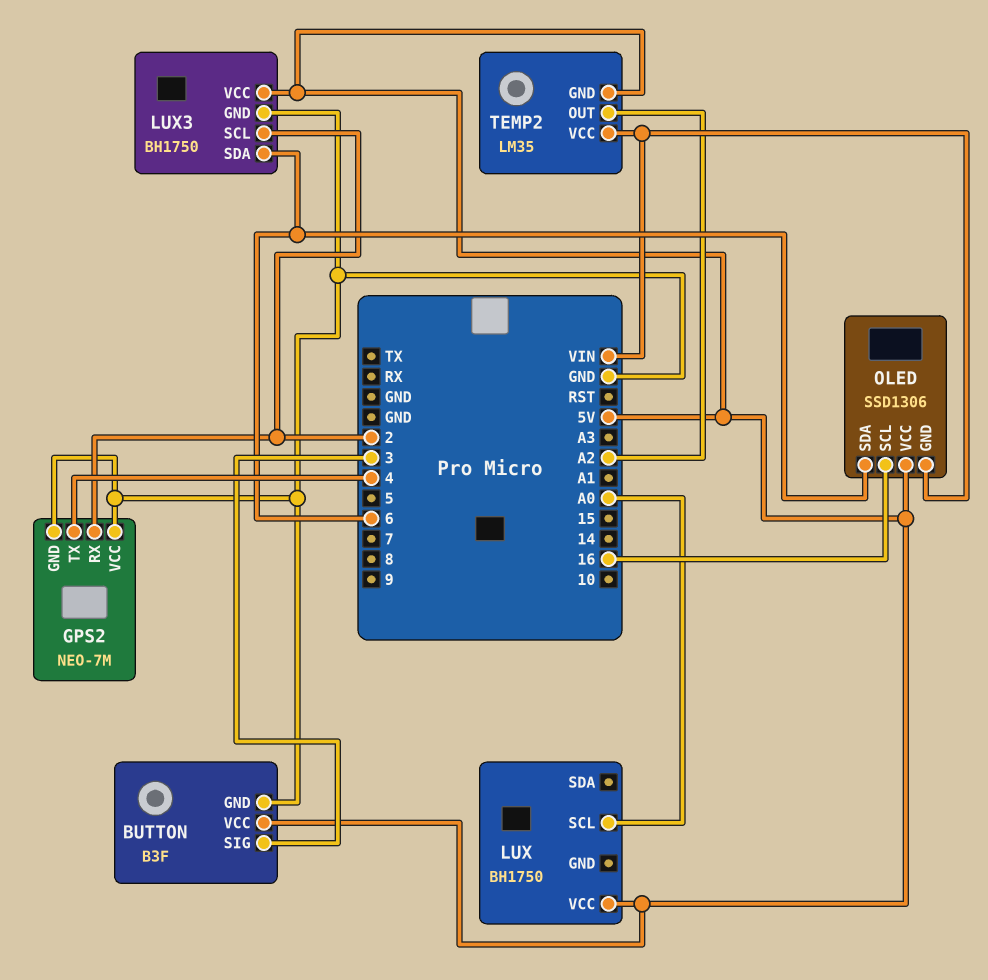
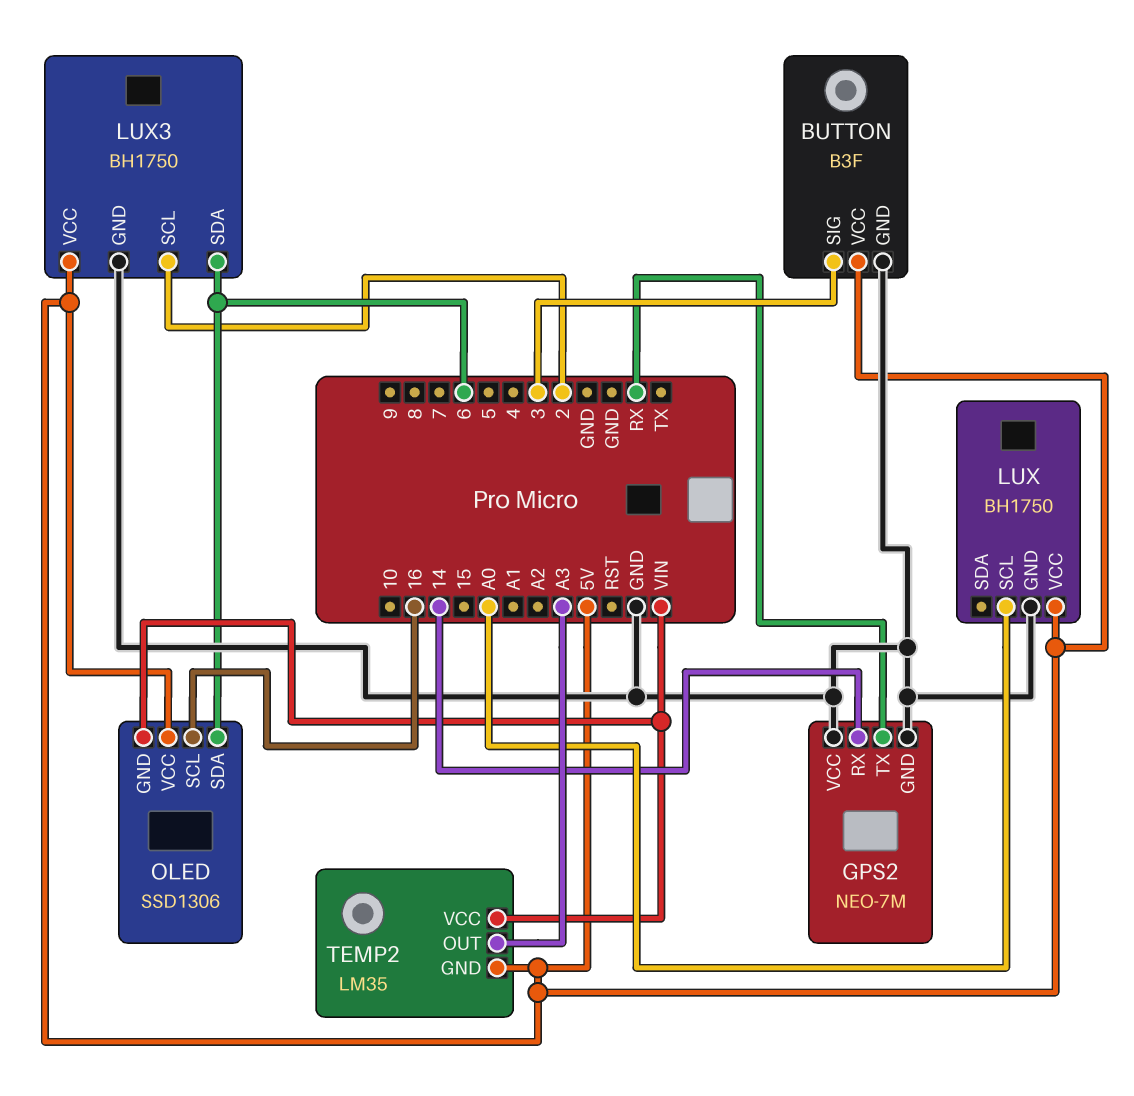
GPS2 pin RX: 2 -> 14
GPS2 pin TX: 4 -> RX
LUX pin GND: none -> GND
TEMP2 pin OUT: A2 -> A3

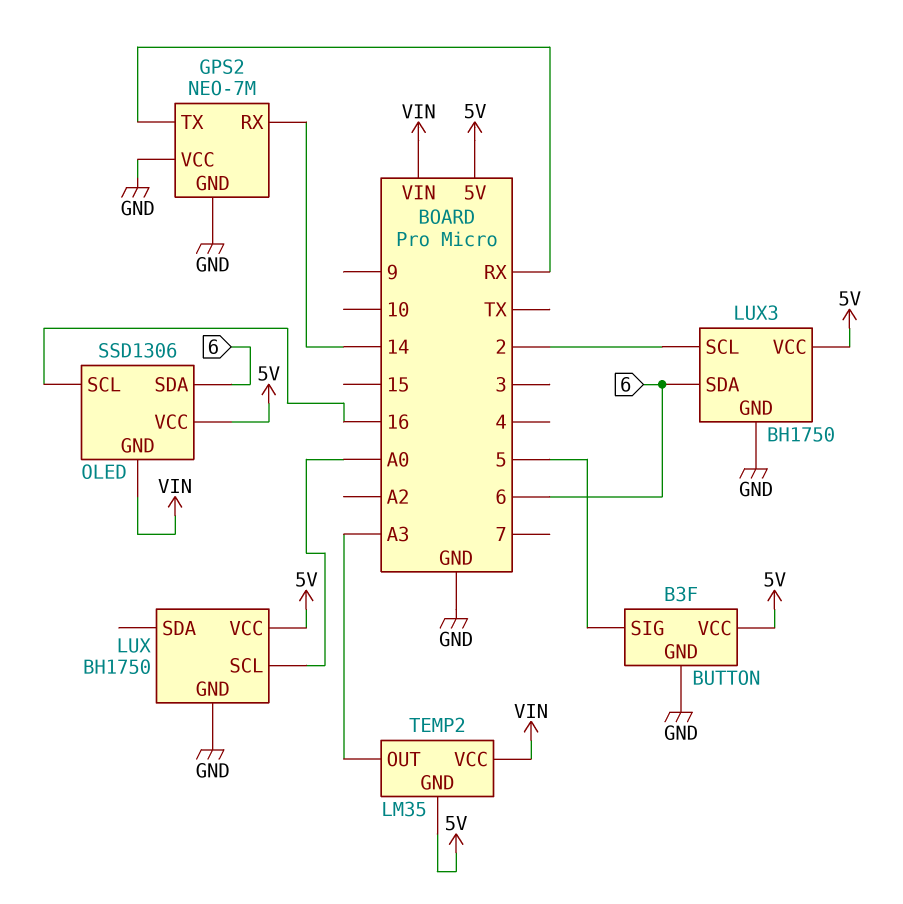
BUTTON pin SIG: 3 -> 5

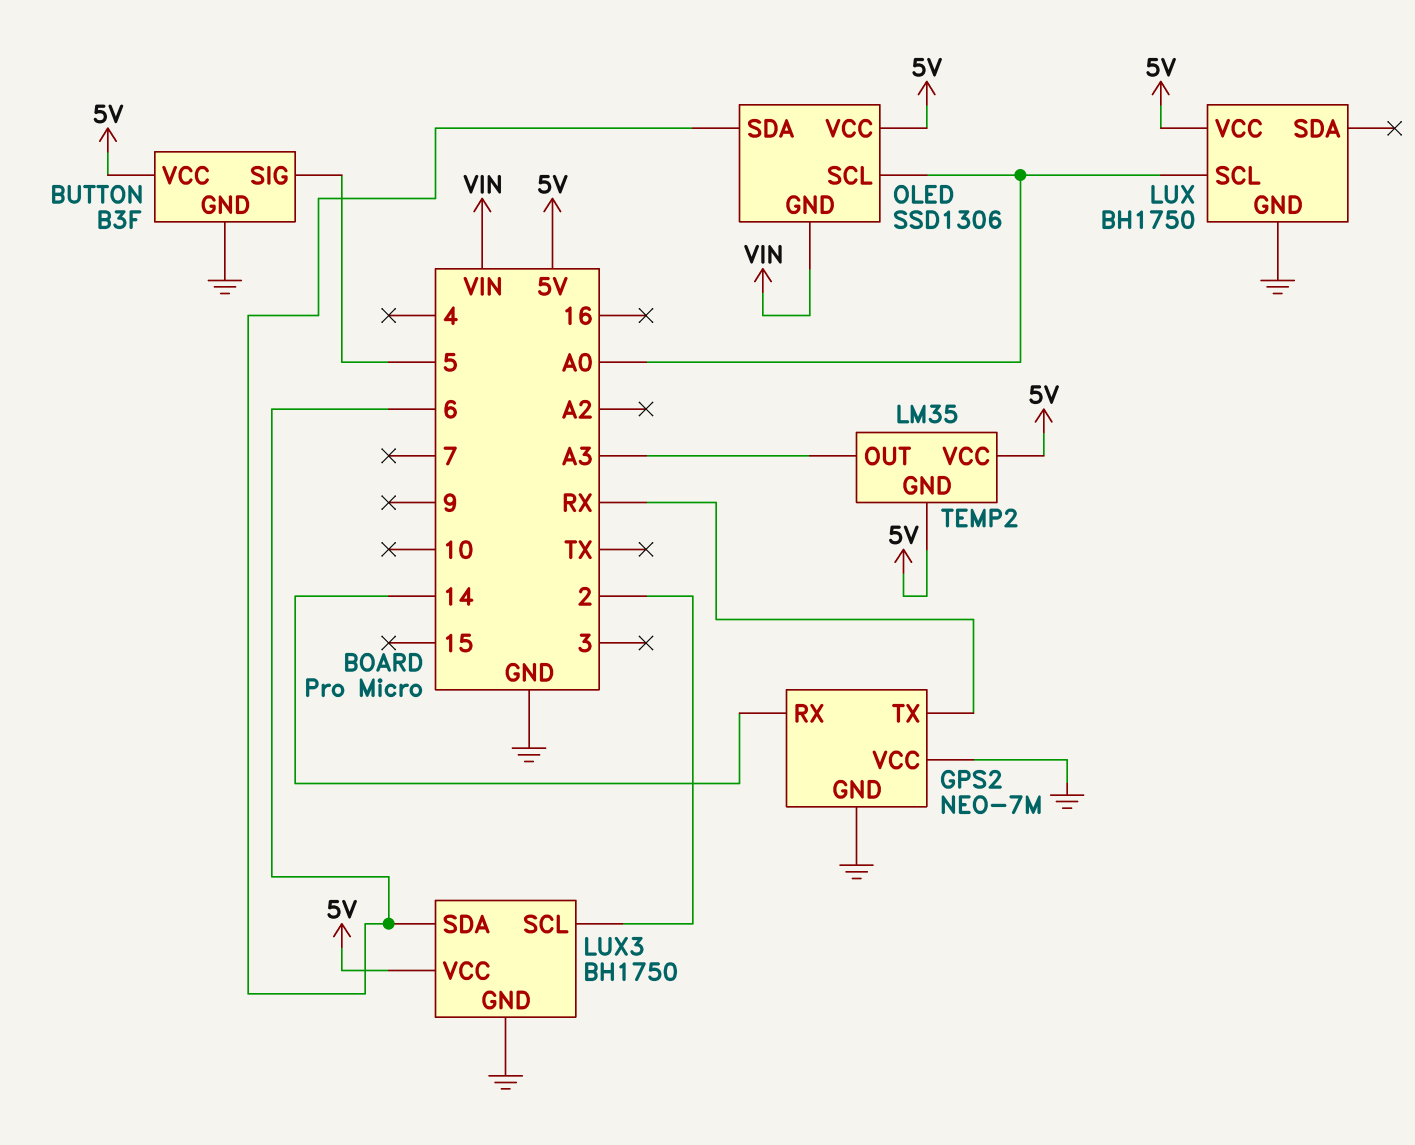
OLED pin SCL: 16 -> A0
TEMP2 pin VCC: VIN -> 5V

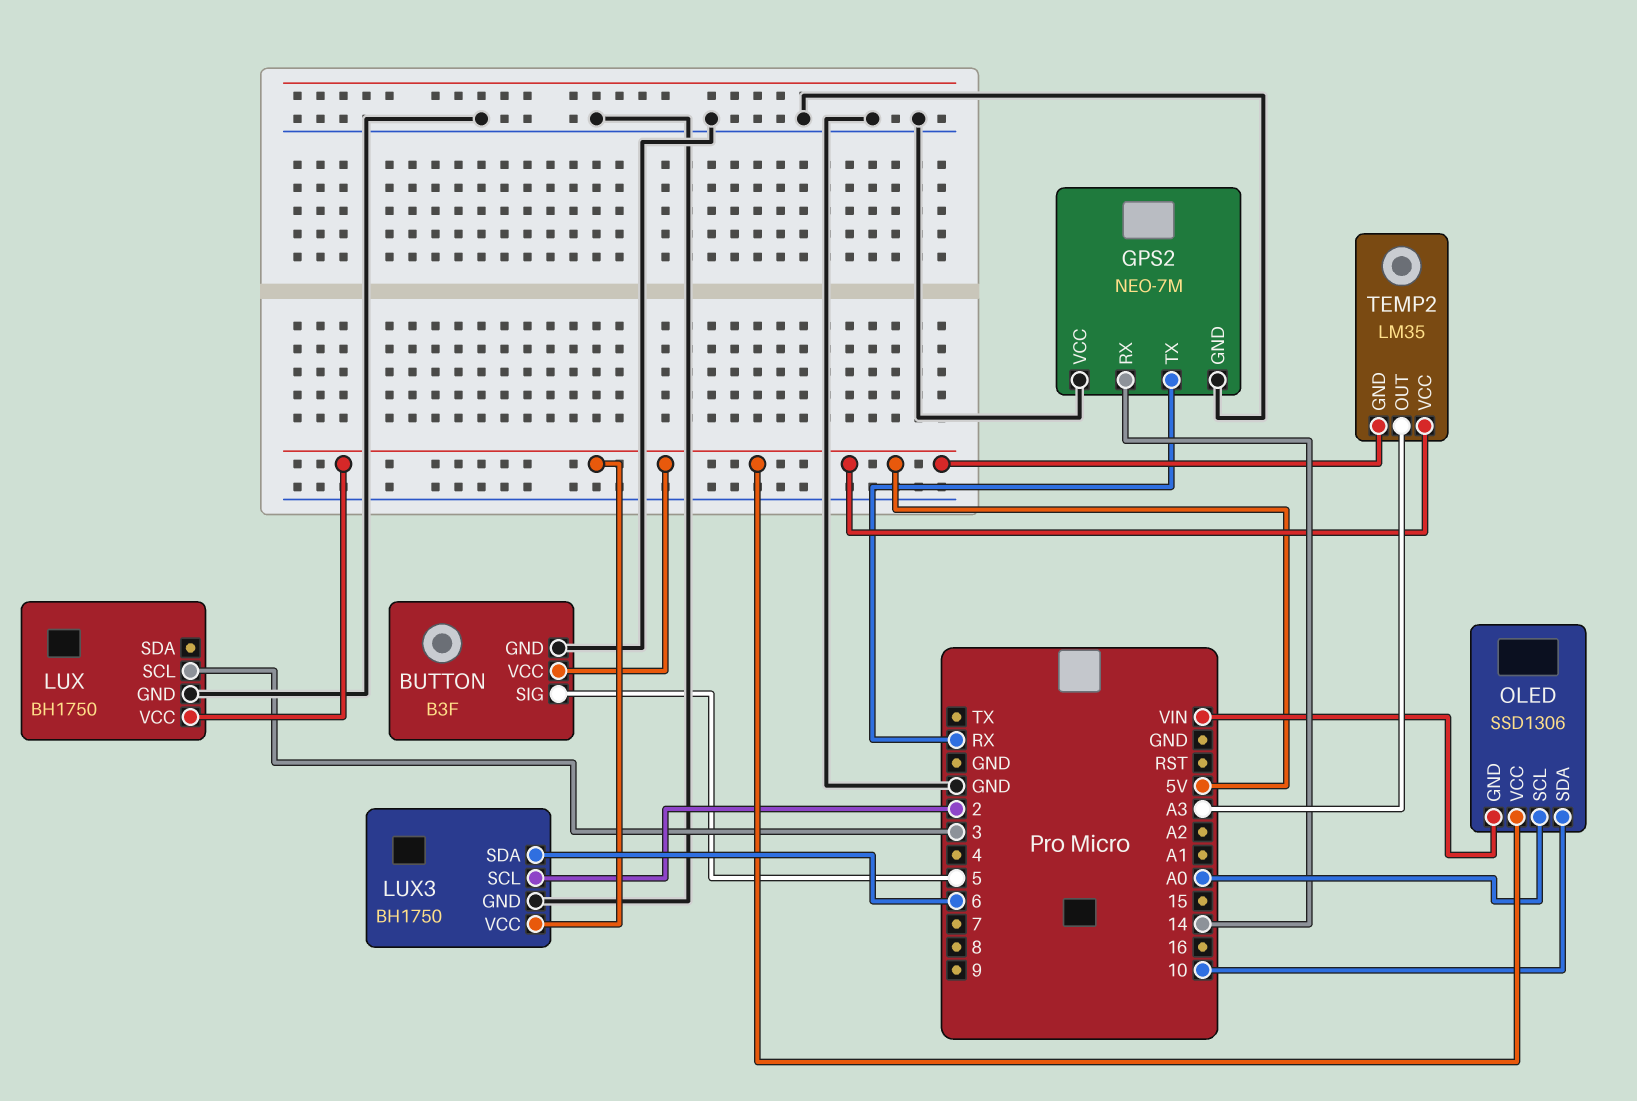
LUX pin SCL: A0 -> 3
OLED pin SDA: 6 -> 10

